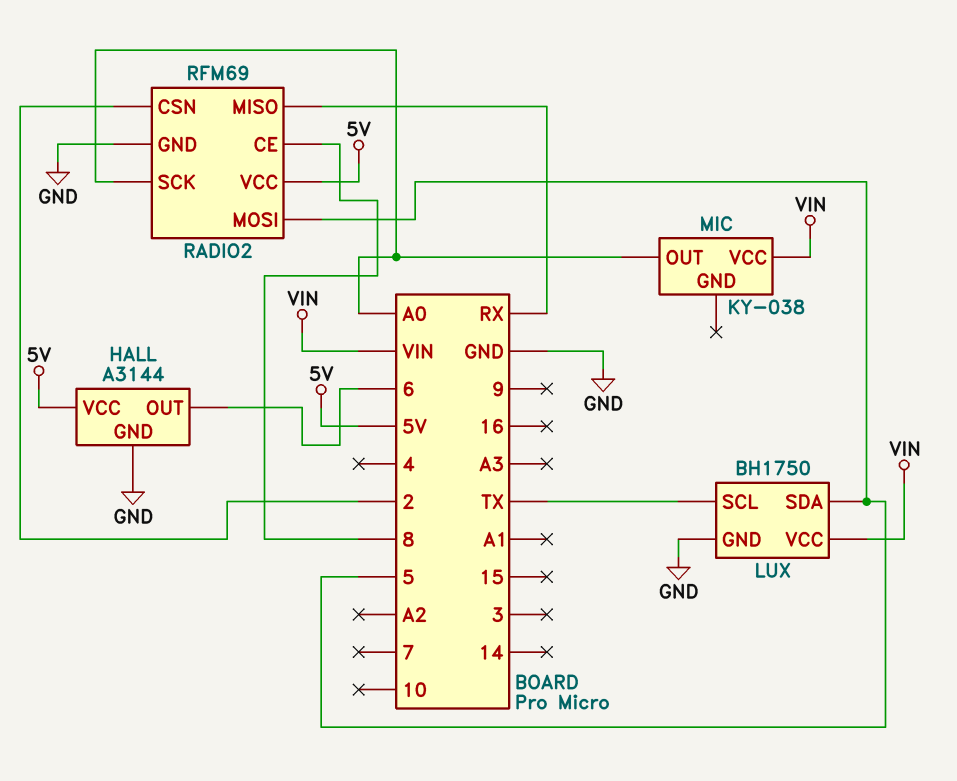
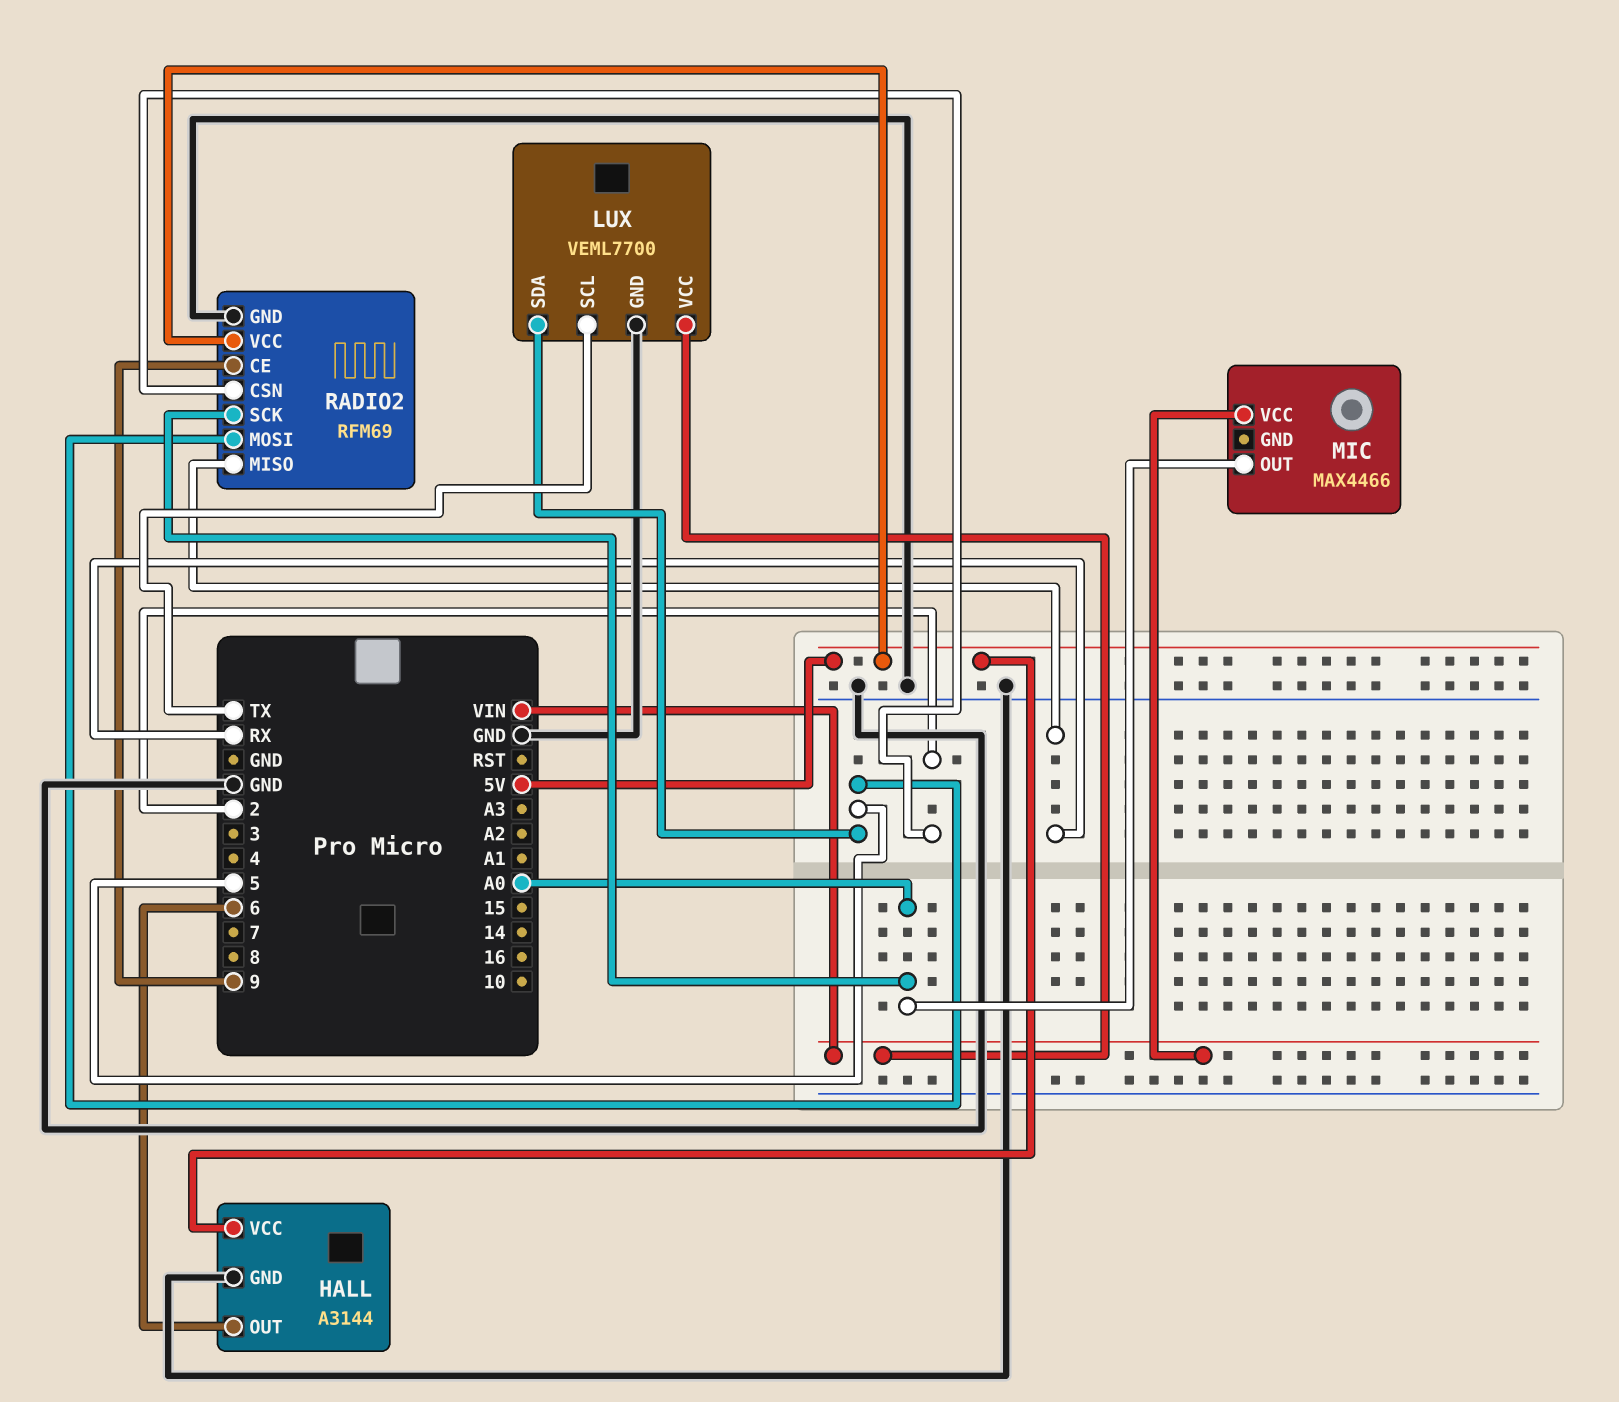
LUX: BH1750 -> VEML7700
MIC: KY-038 -> MAX4466
RADIO2 pin CE: 8 -> 9

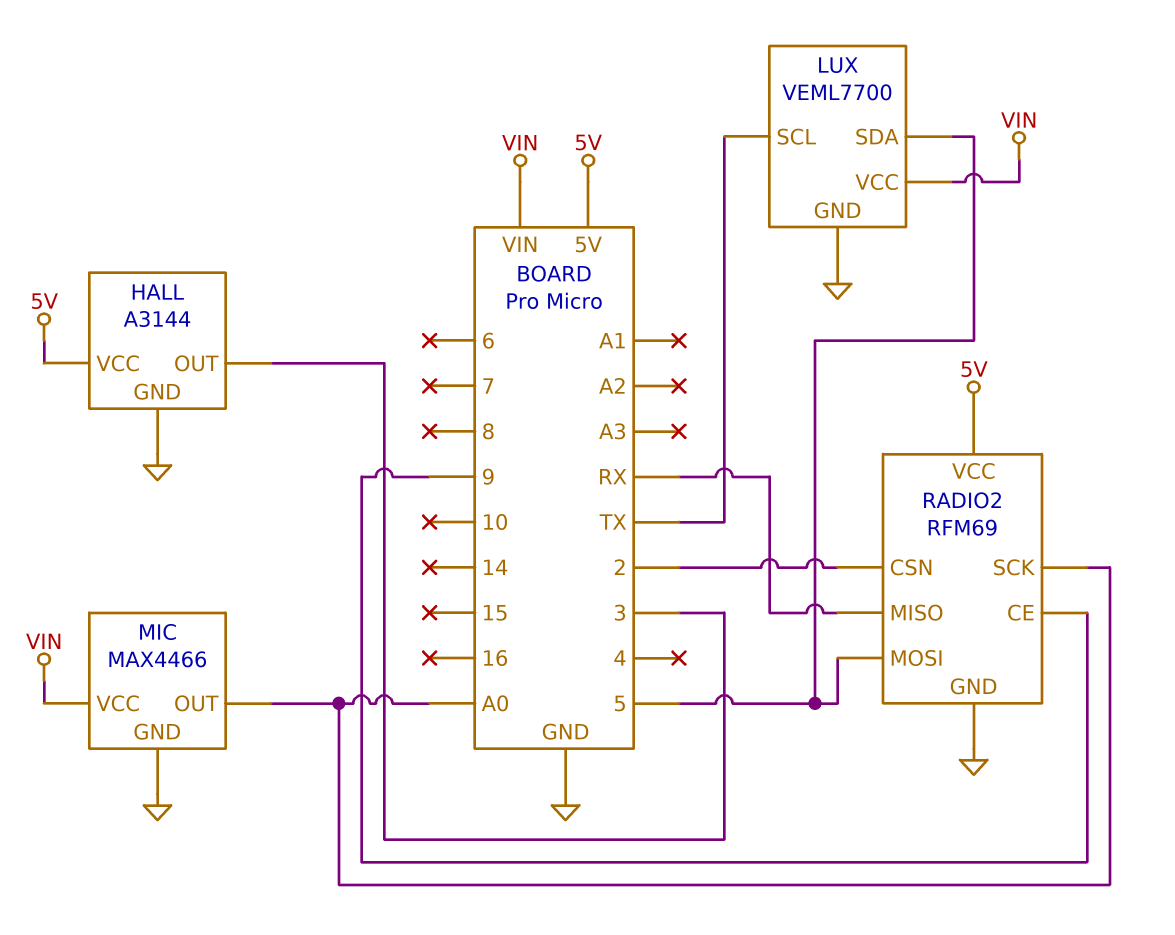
HALL pin OUT: 6 -> 3
MIC pin GND: none -> GND

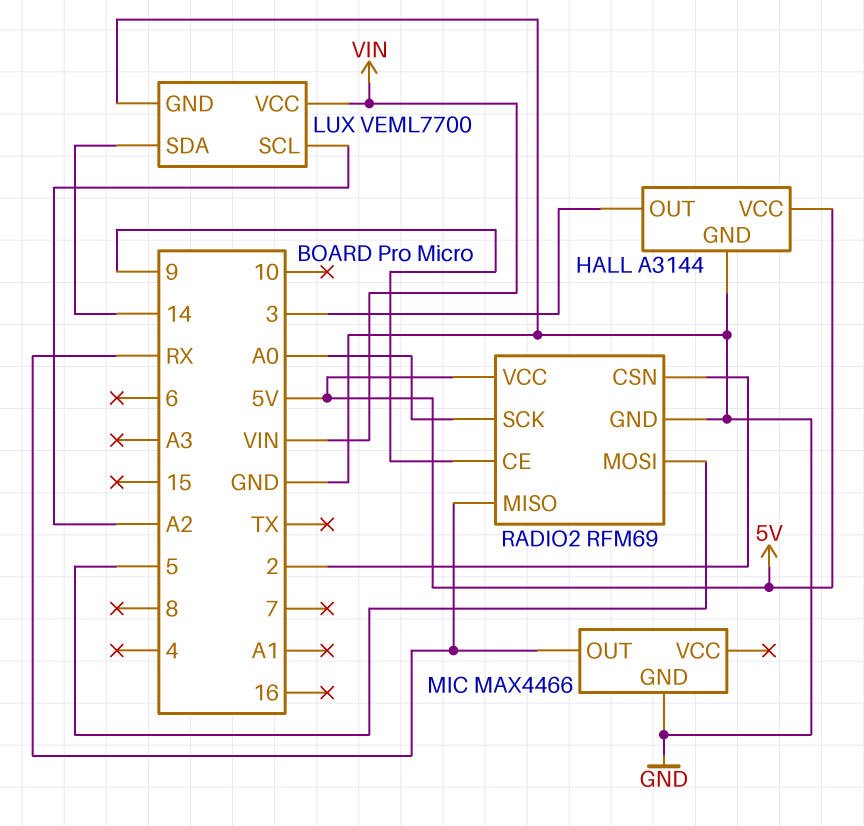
LUX pin SCL: TX -> A2
LUX pin SDA: 5 -> 14
MIC pin OUT: A0 -> RX
MIC pin VCC: VIN -> none

